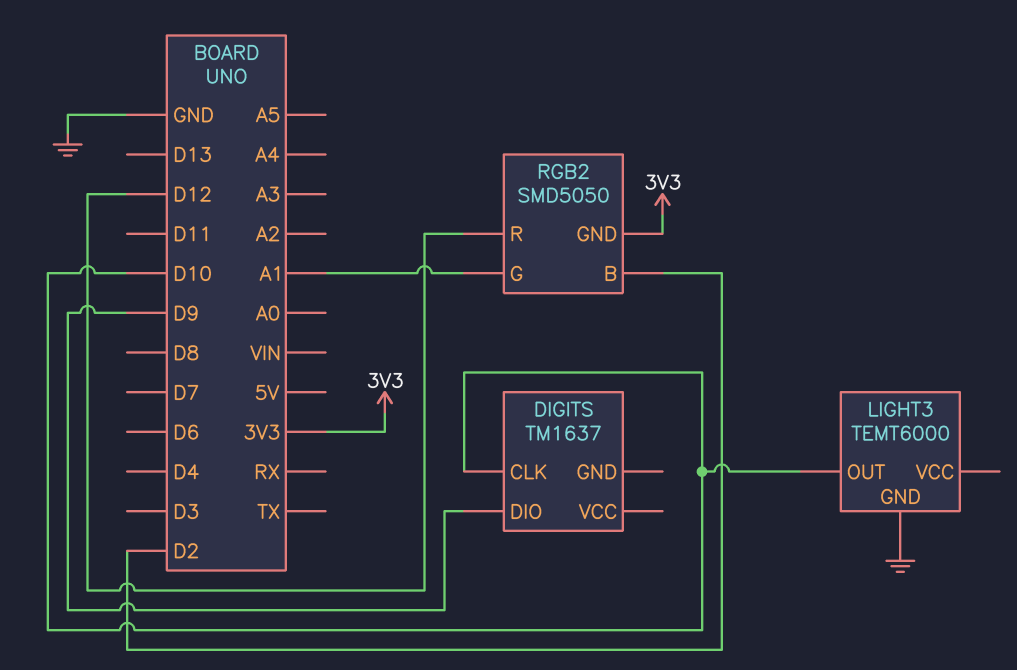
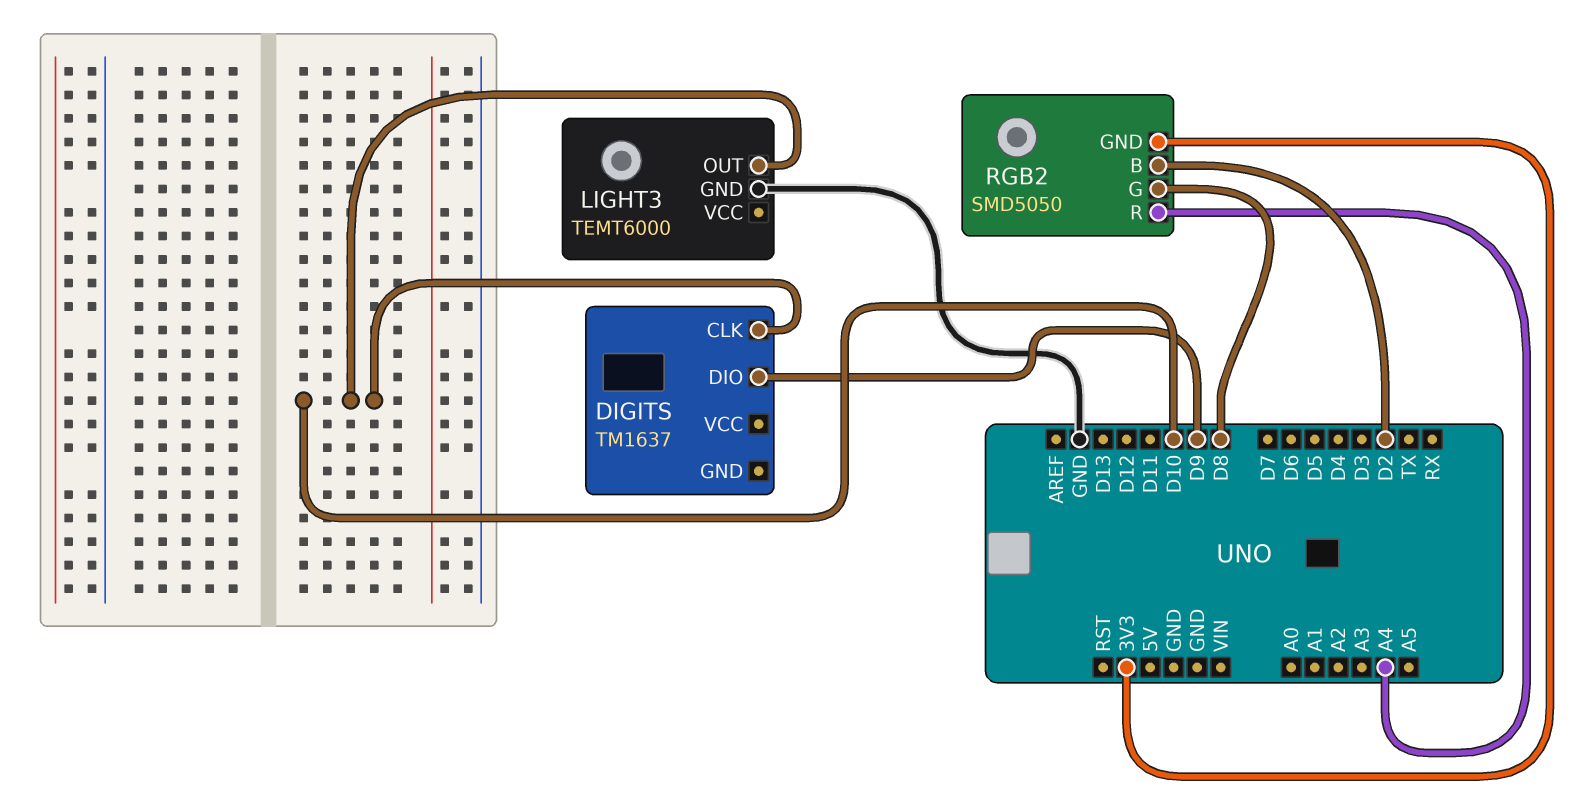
RGB2 pin G: A1 -> D8
RGB2 pin R: D12 -> A4

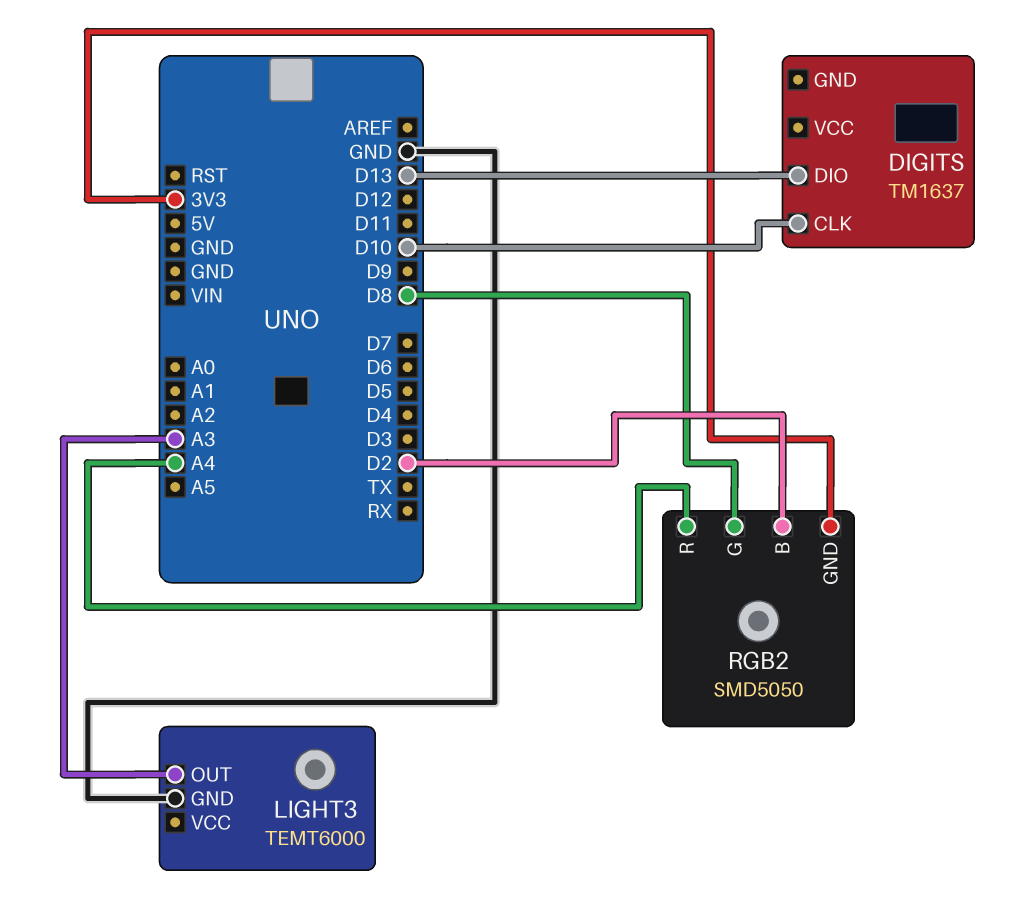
DIGITS pin DIO: D9 -> D13
LIGHT3 pin OUT: D10 -> A3

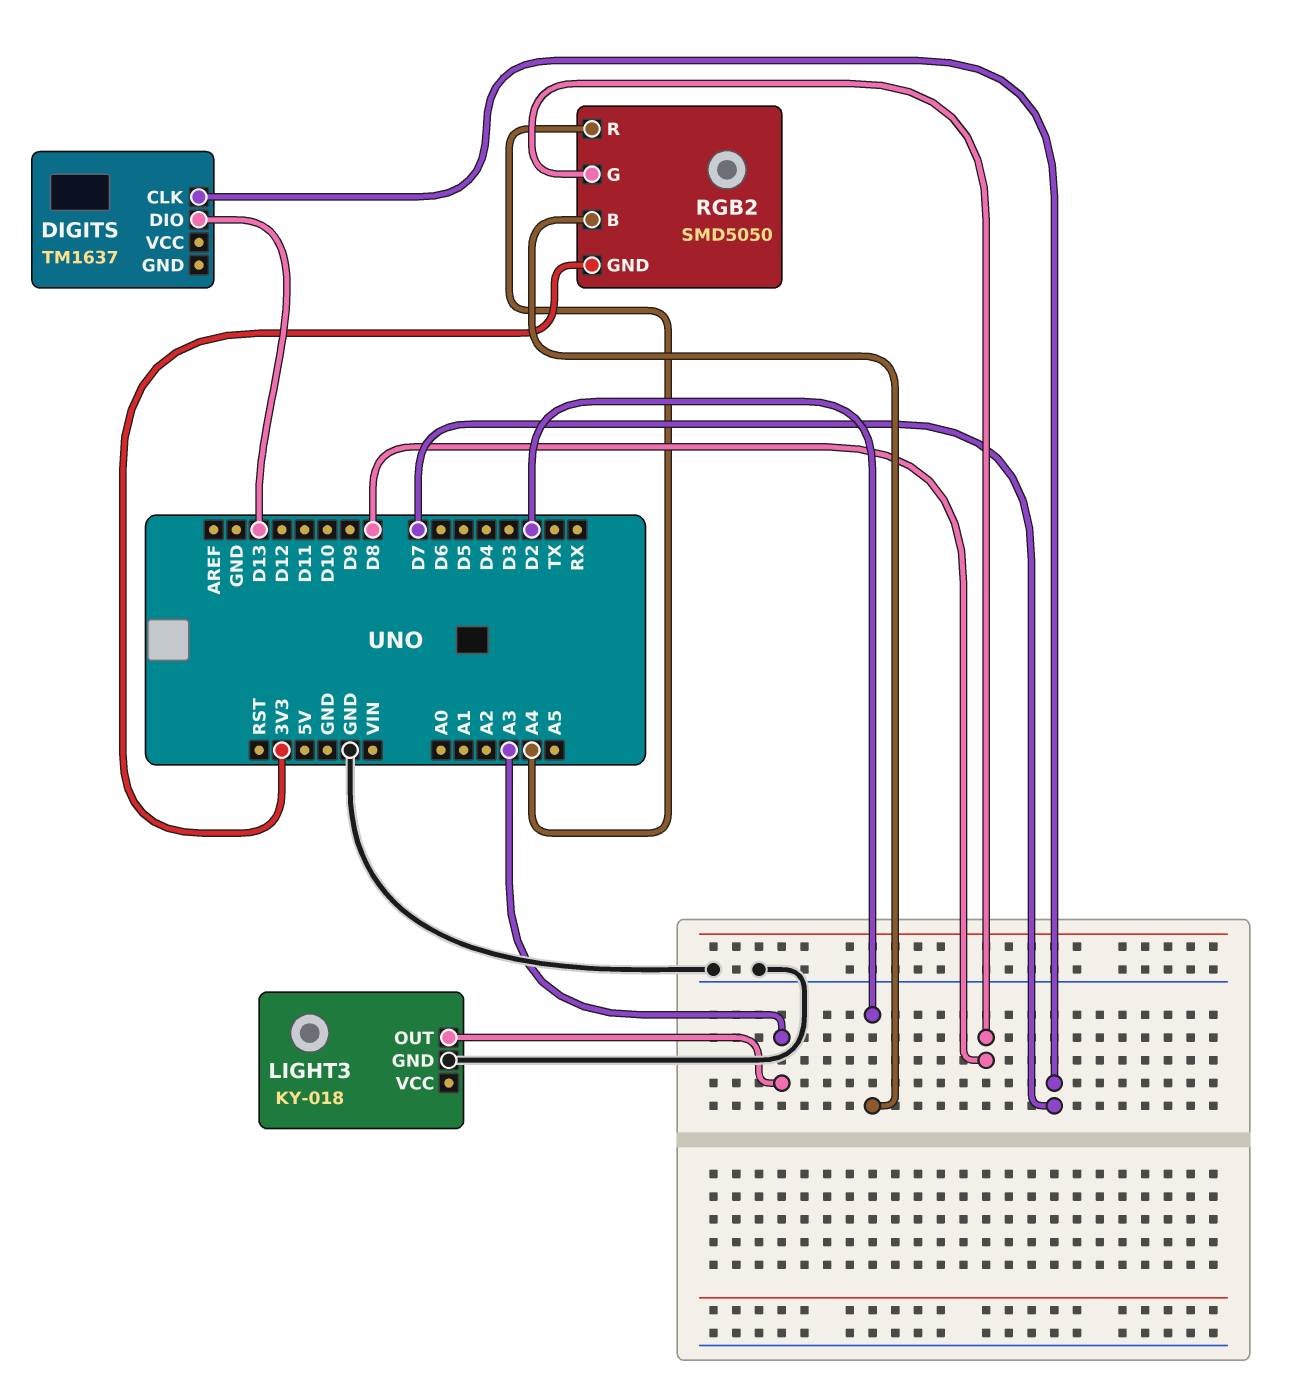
DIGITS pin CLK: D10 -> D7
LIGHT3: TEMT6000 -> KY-018

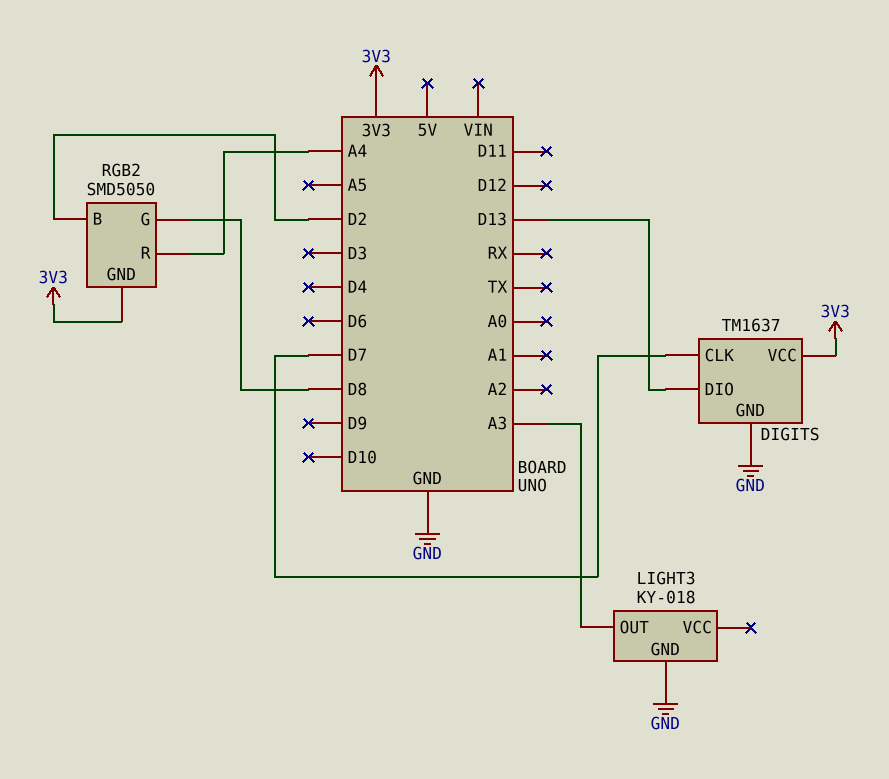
DIGITS pin GND: none -> GND
DIGITS pin VCC: none -> 3V3

